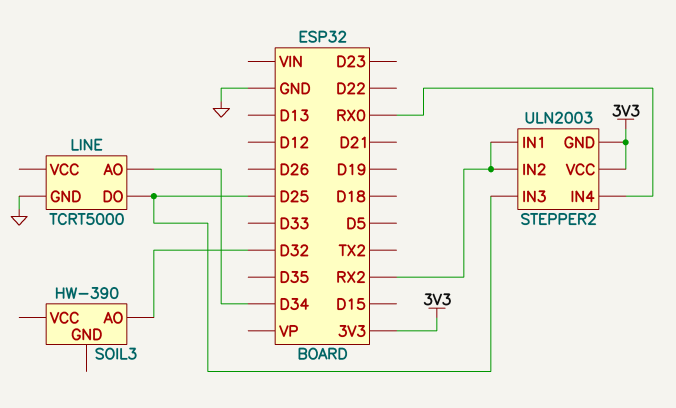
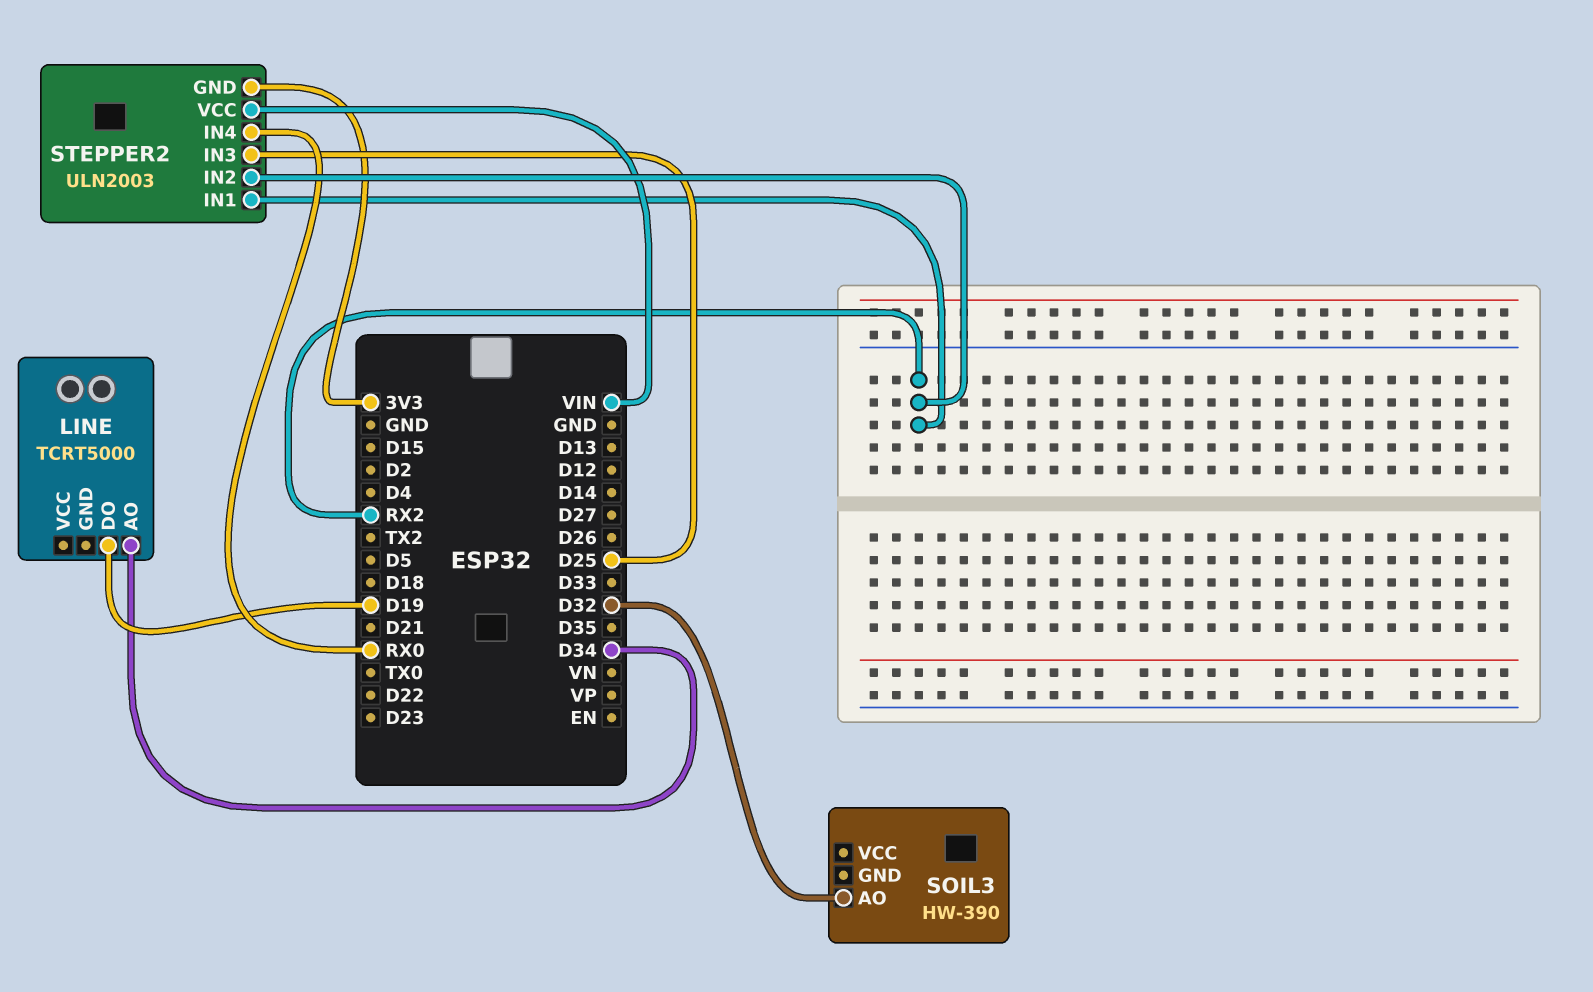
LINE pin DO: D25 -> D19
LINE pin GND: GND -> none
STEPPER2 pin VCC: 3V3 -> VIN

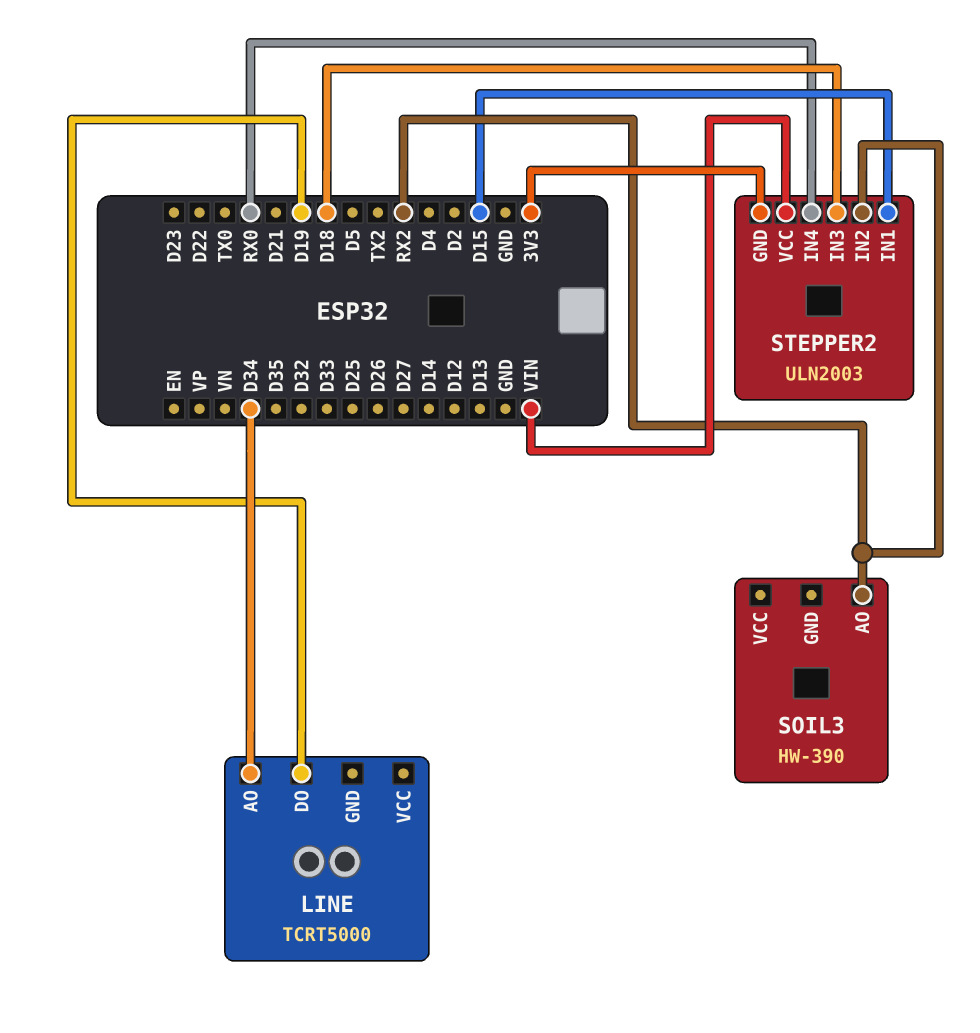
SOIL3 pin AO: D32 -> RX2
STEPPER2 pin IN1: RX2 -> D15
STEPPER2 pin IN3: D25 -> D18

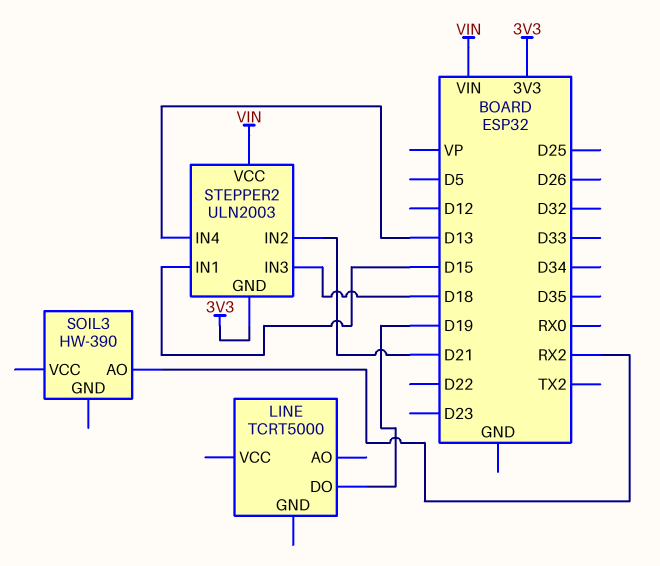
LINE pin AO: D34 -> none
STEPPER2 pin IN2: RX2 -> D21
STEPPER2 pin IN4: RX0 -> D13

